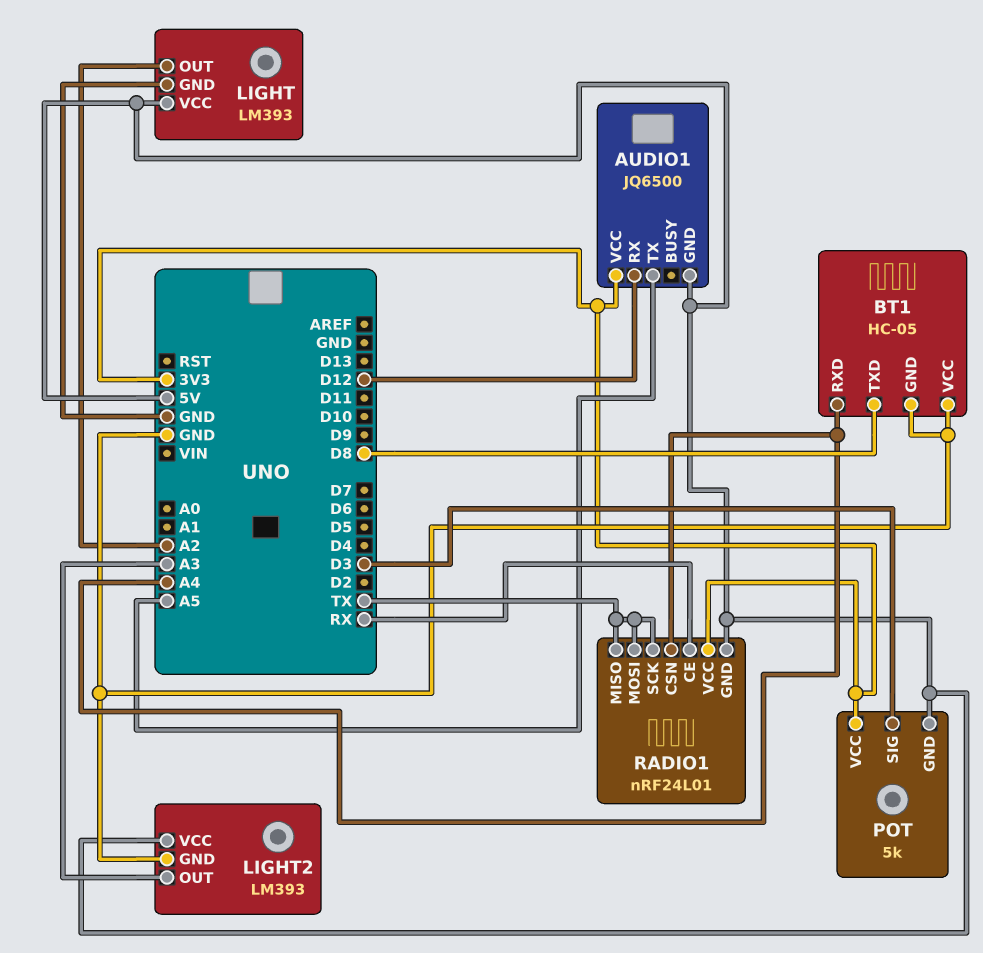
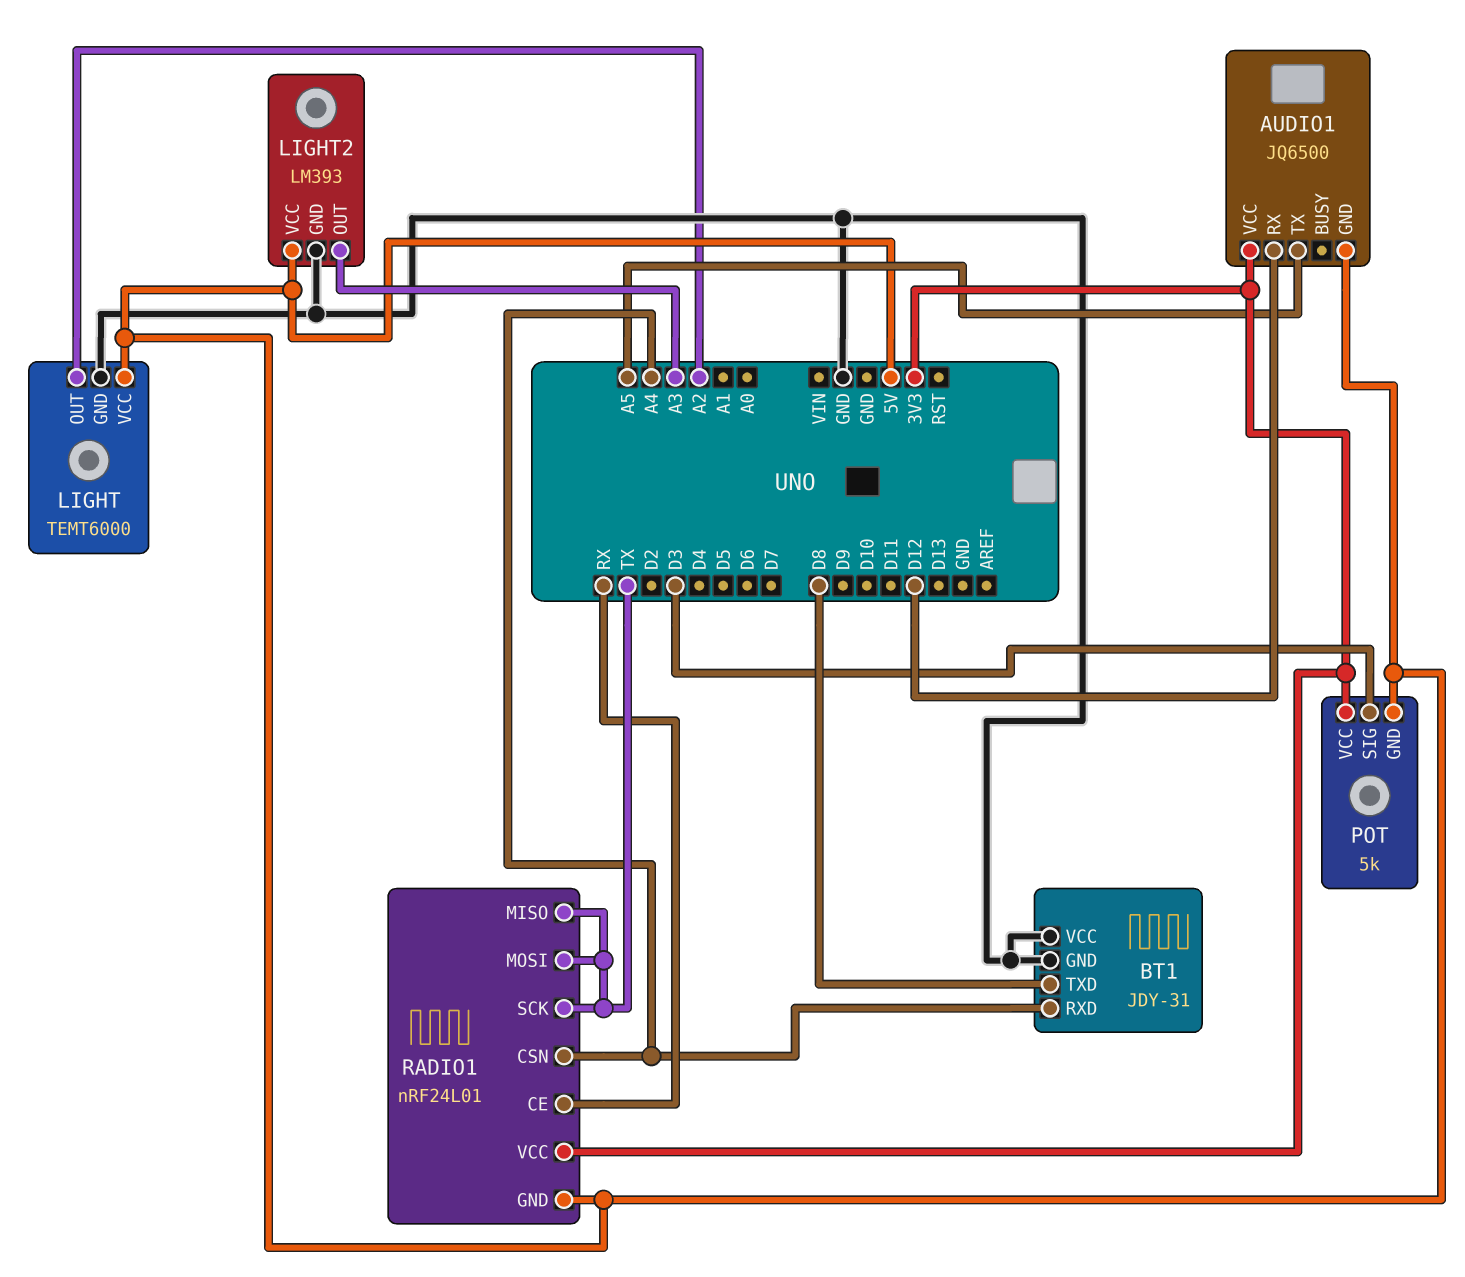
BT1: HC-05 -> JDY-31
LIGHT: LM393 -> TEMT6000

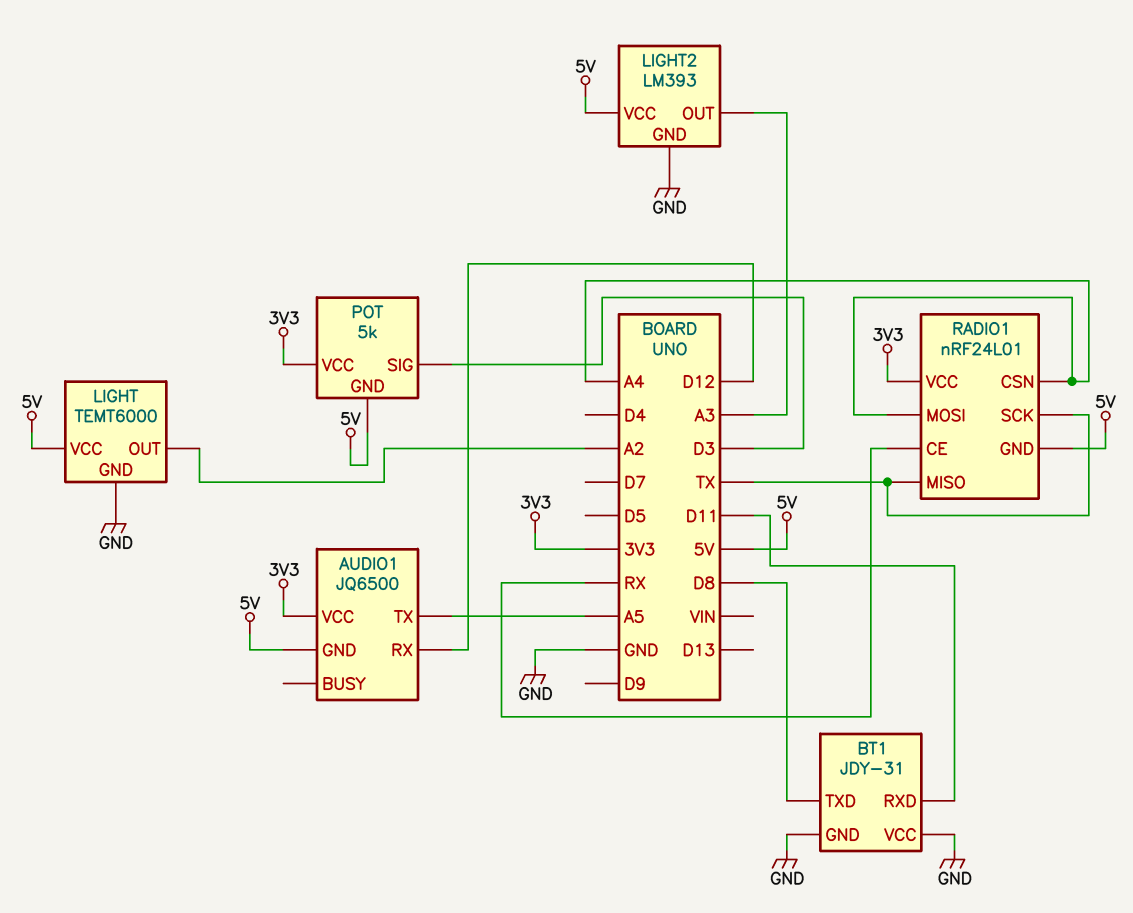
BT1 pin RXD: A4 -> D11
RADIO1 pin MOSI: TX -> A4

